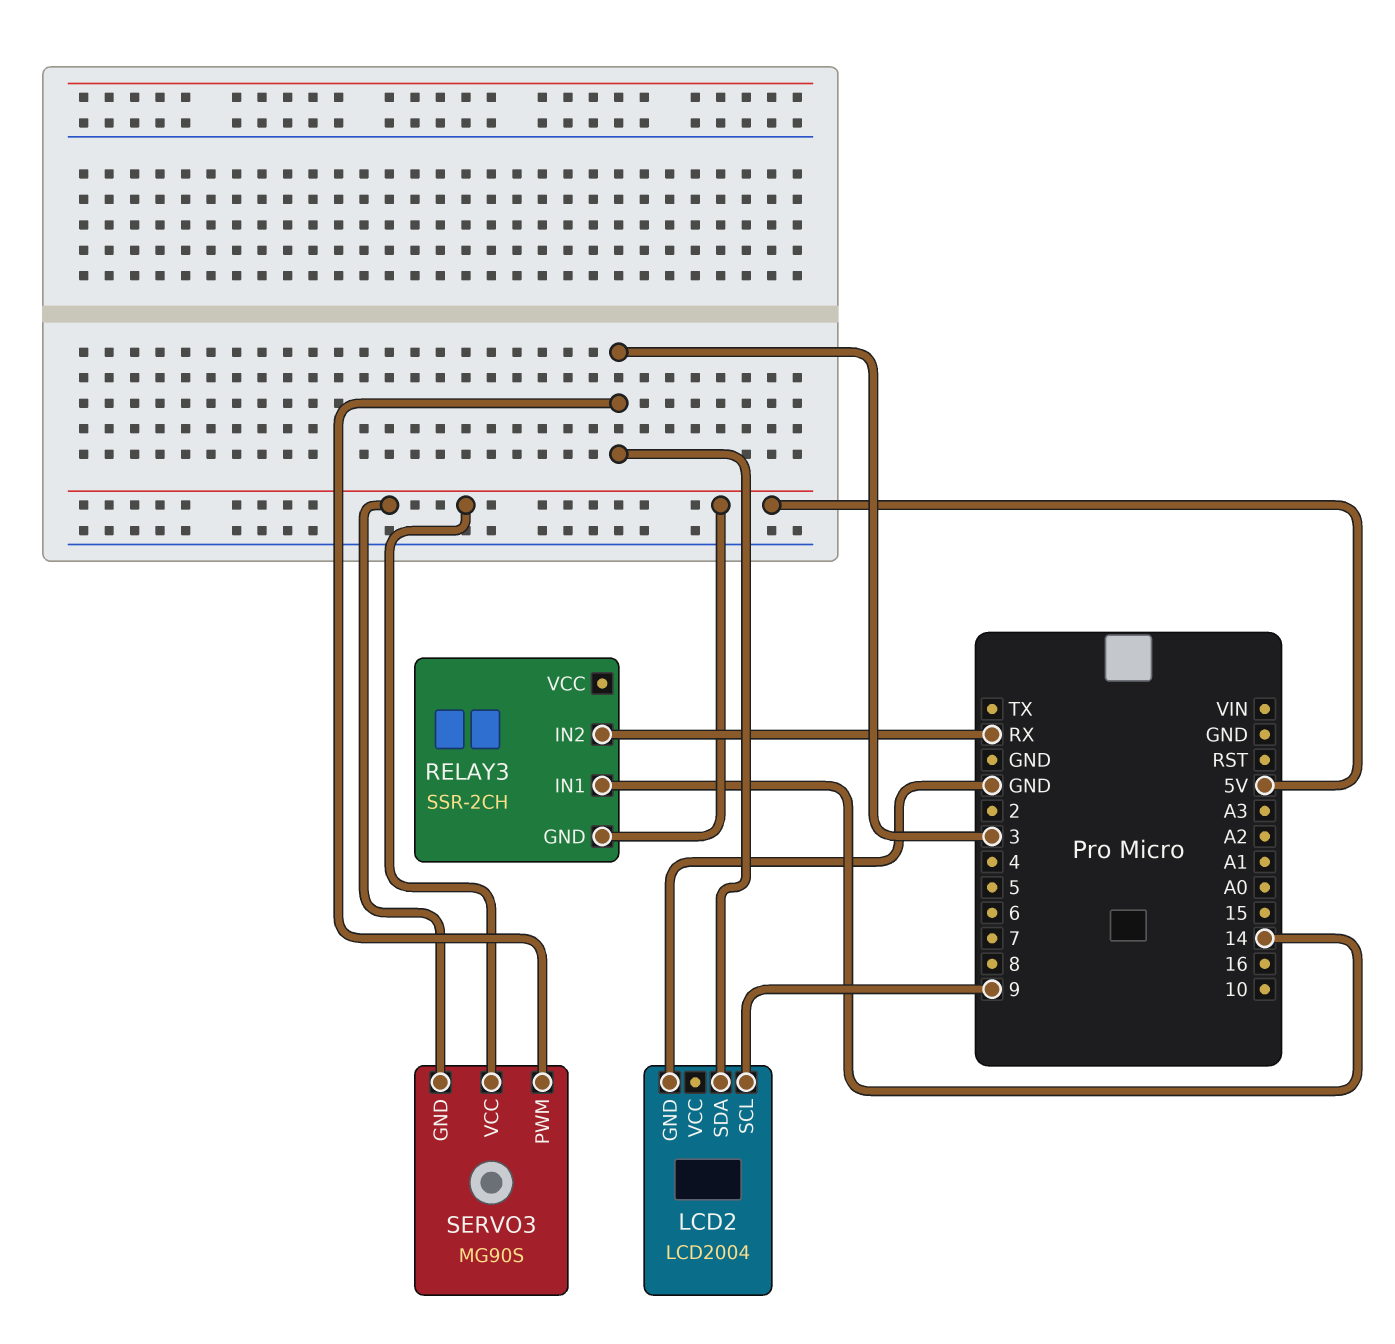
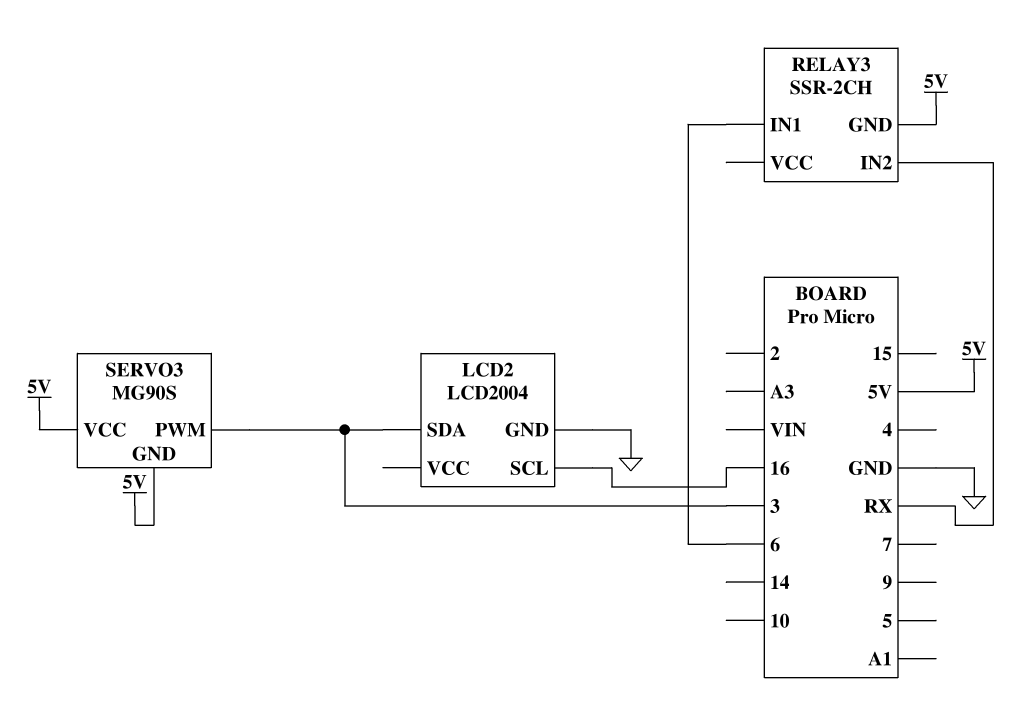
LCD2 pin SCL: 9 -> 16
RELAY3 pin IN1: 14 -> 6

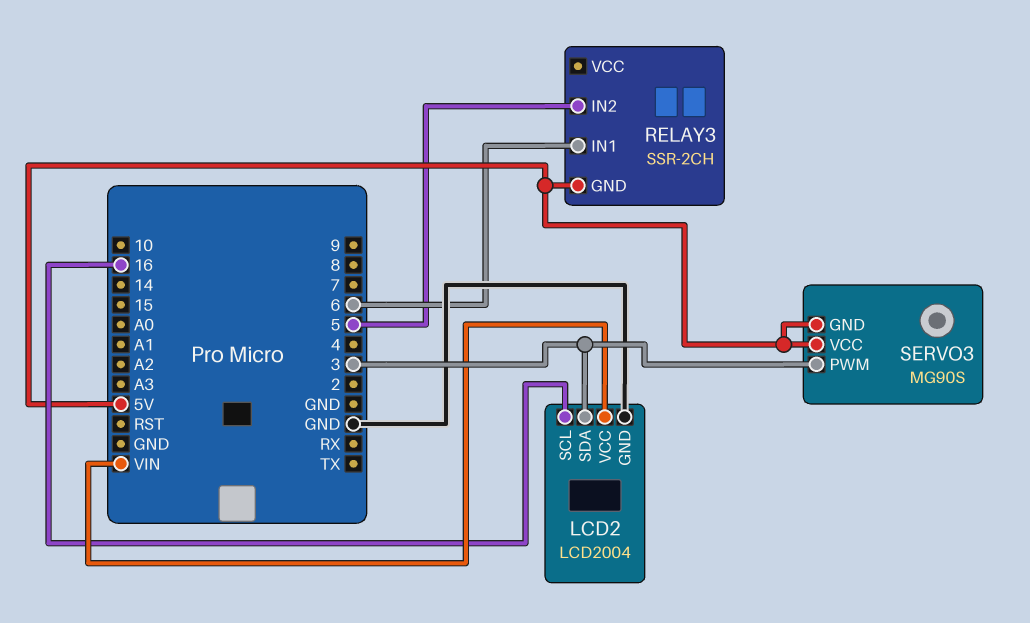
LCD2 pin VCC: none -> VIN
RELAY3 pin IN2: RX -> 5

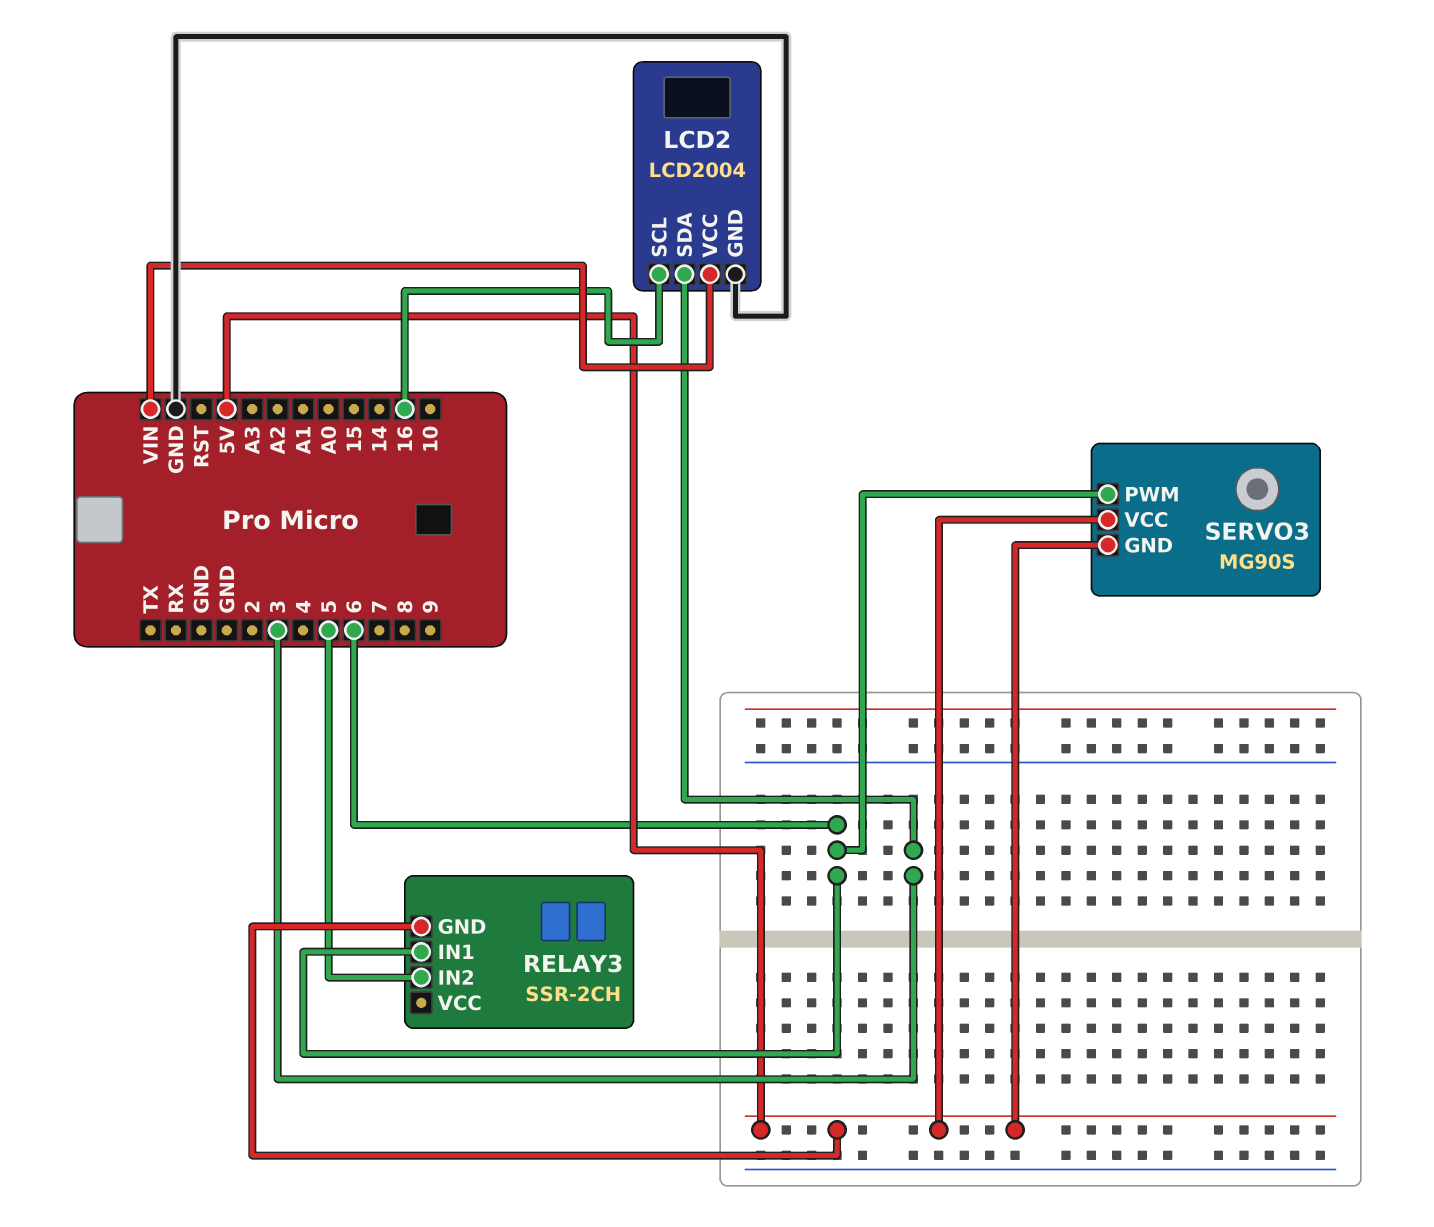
SERVO3 pin PWM: 3 -> 6

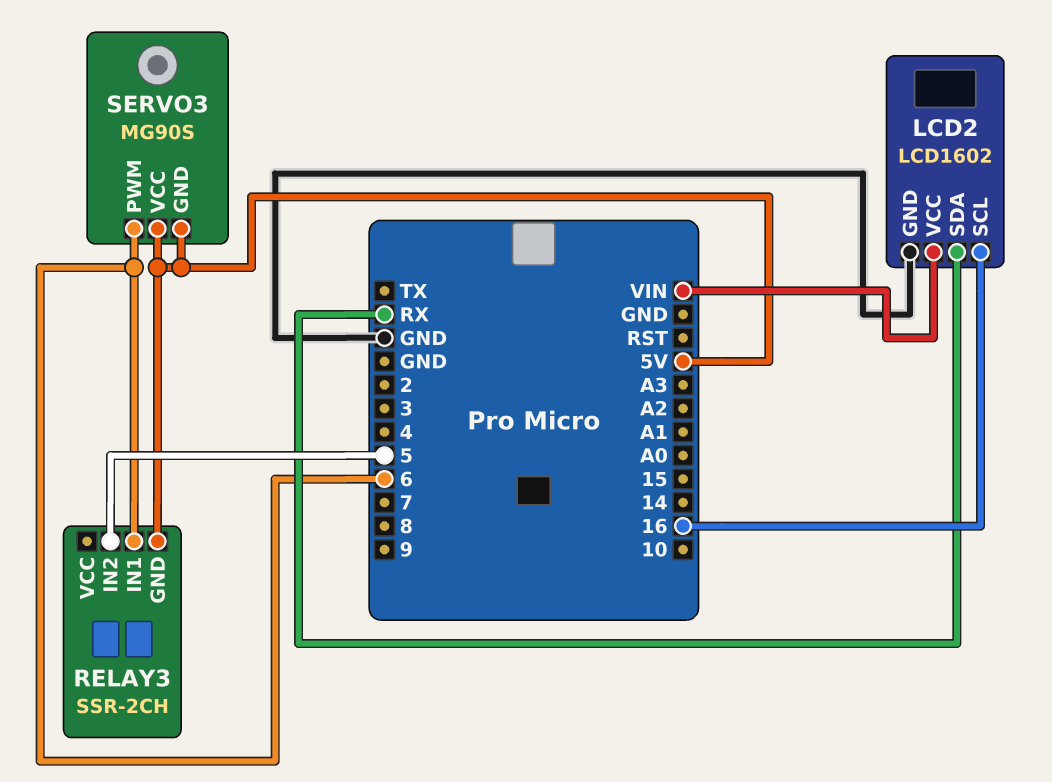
LCD2: LCD2004 -> LCD1602
LCD2 pin SDA: 3 -> RX

